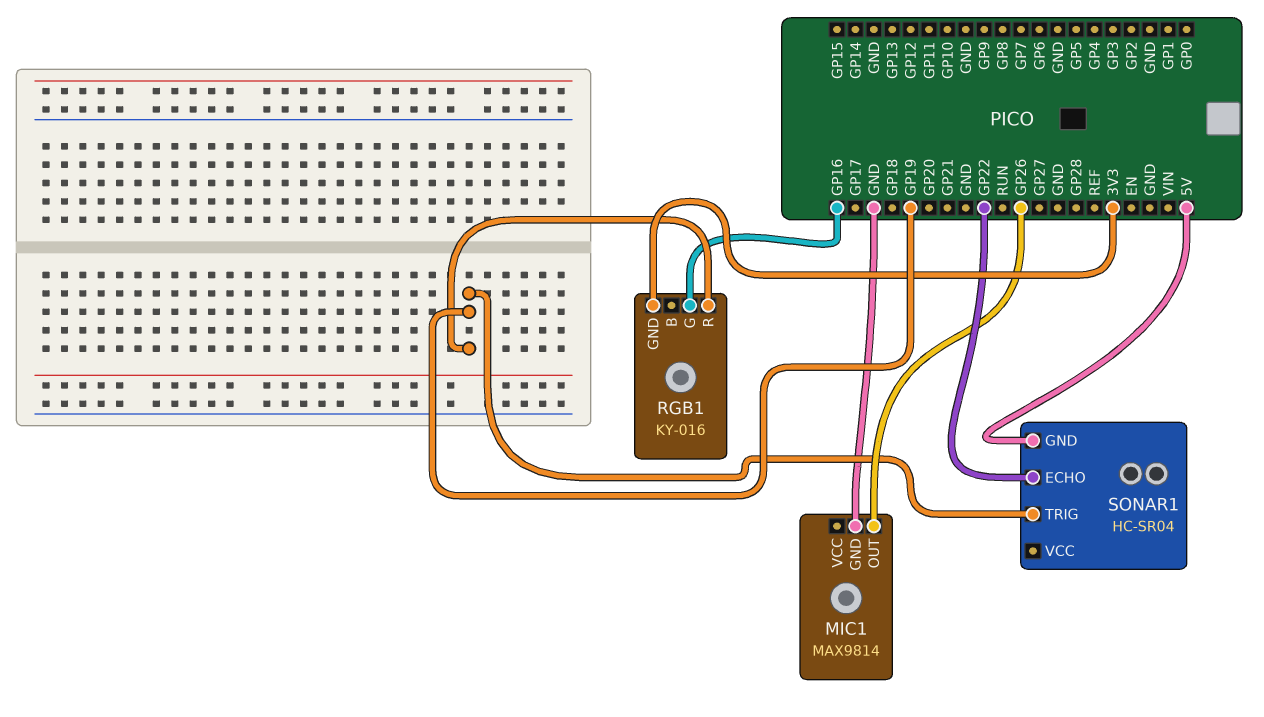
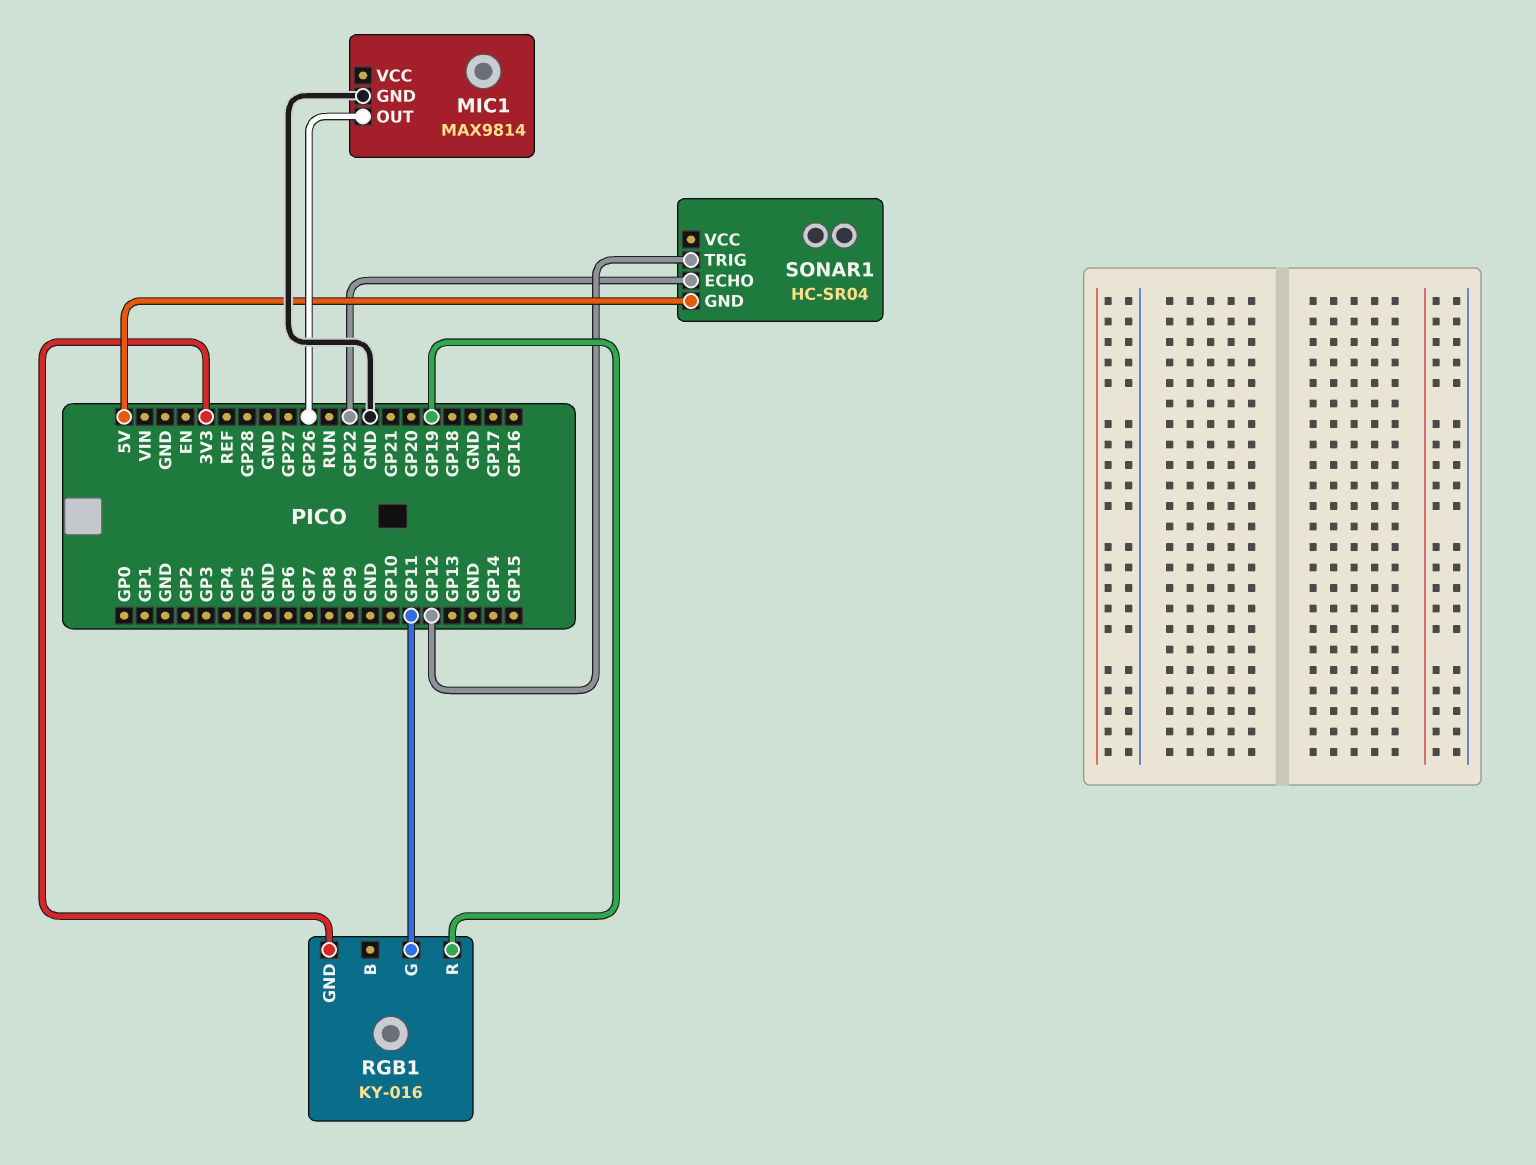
RGB1 pin G: GP16 -> GP11
SONAR1 pin TRIG: GP19 -> GP12

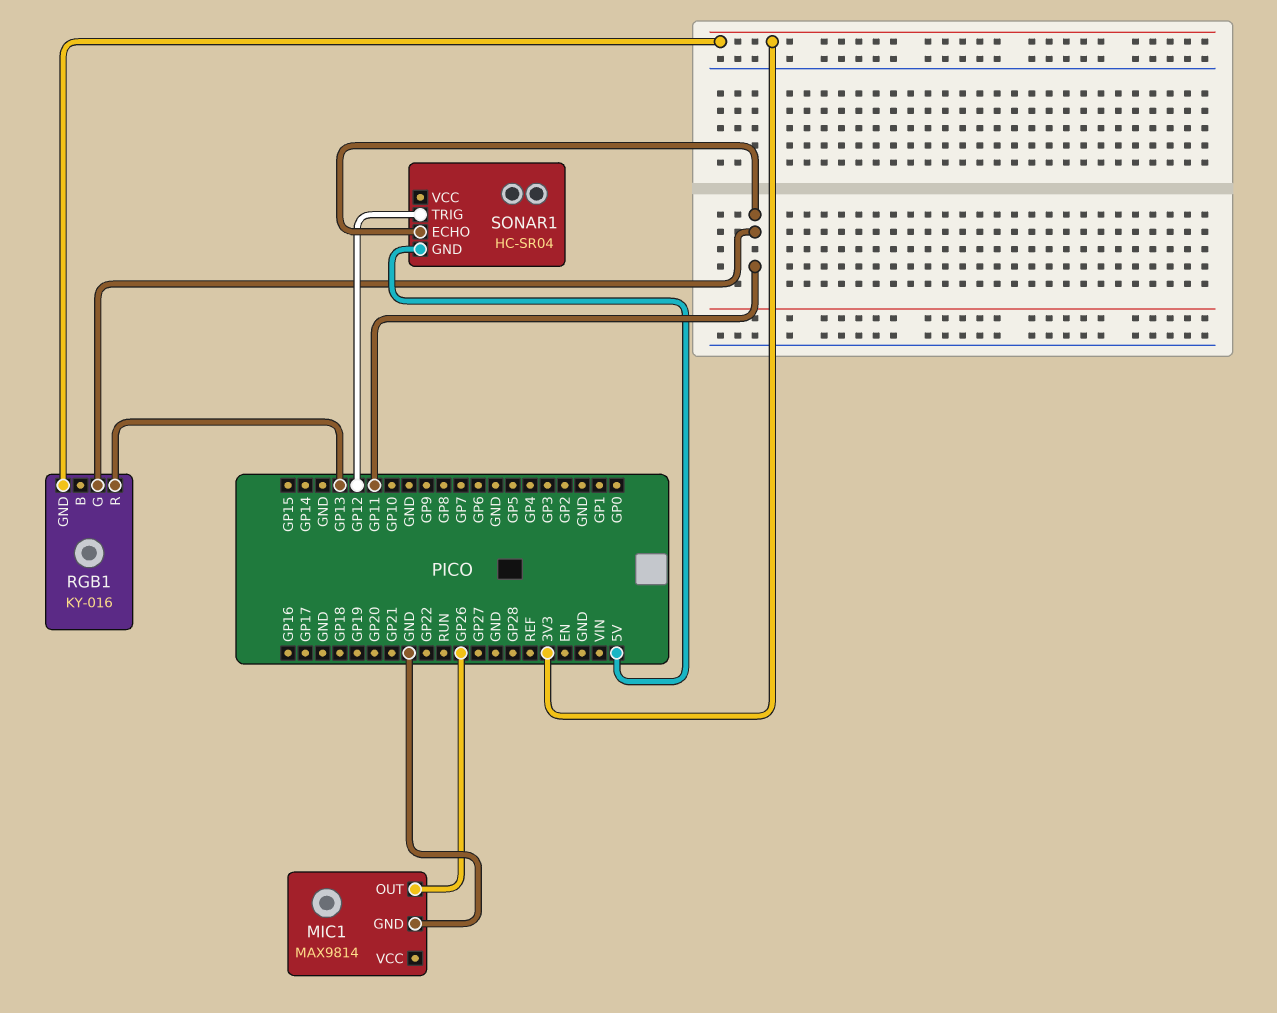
RGB1 pin R: GP19 -> GP13
SONAR1 pin ECHO: GP22 -> GP11

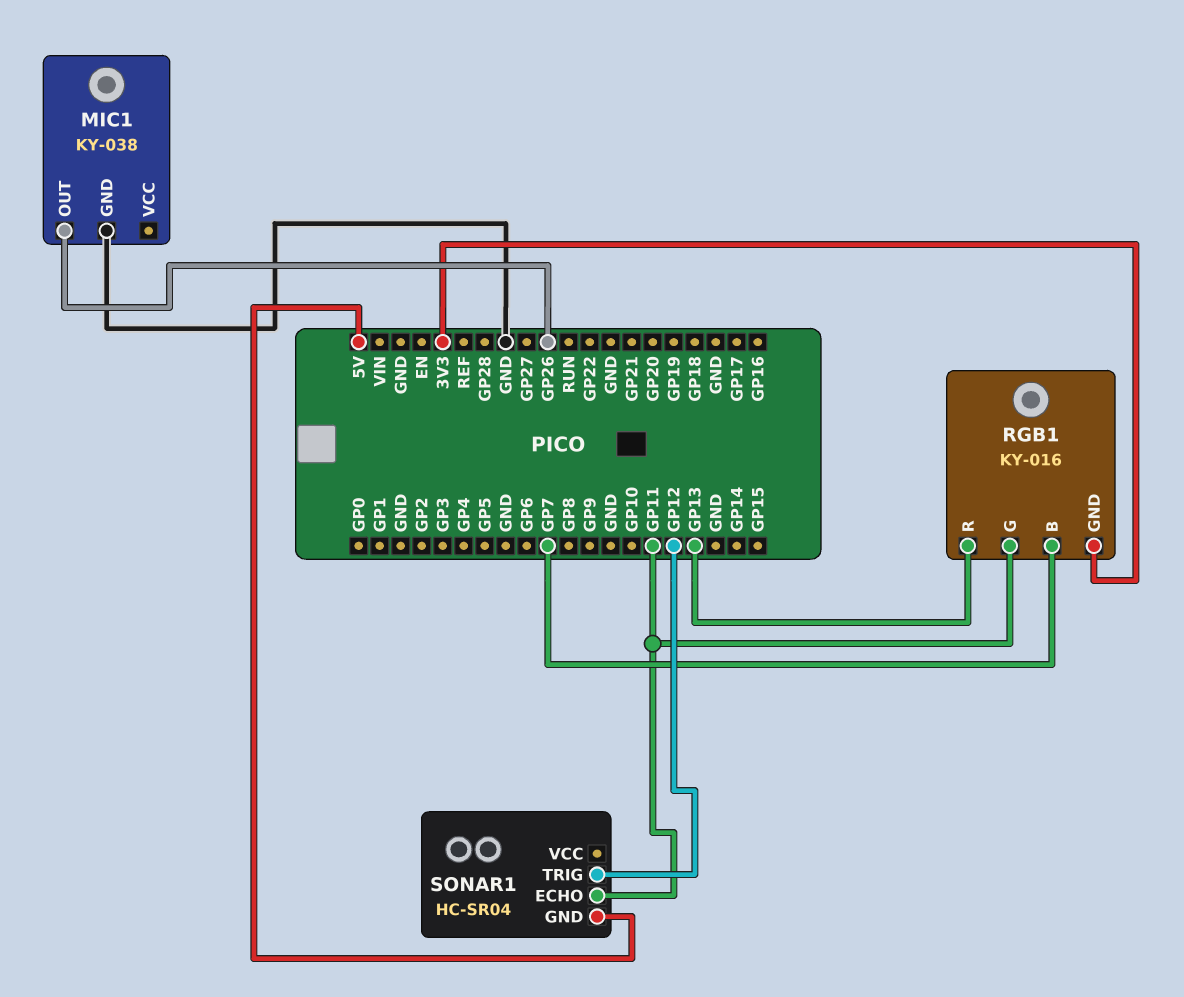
MIC1: MAX9814 -> KY-038
RGB1 pin B: none -> GP7

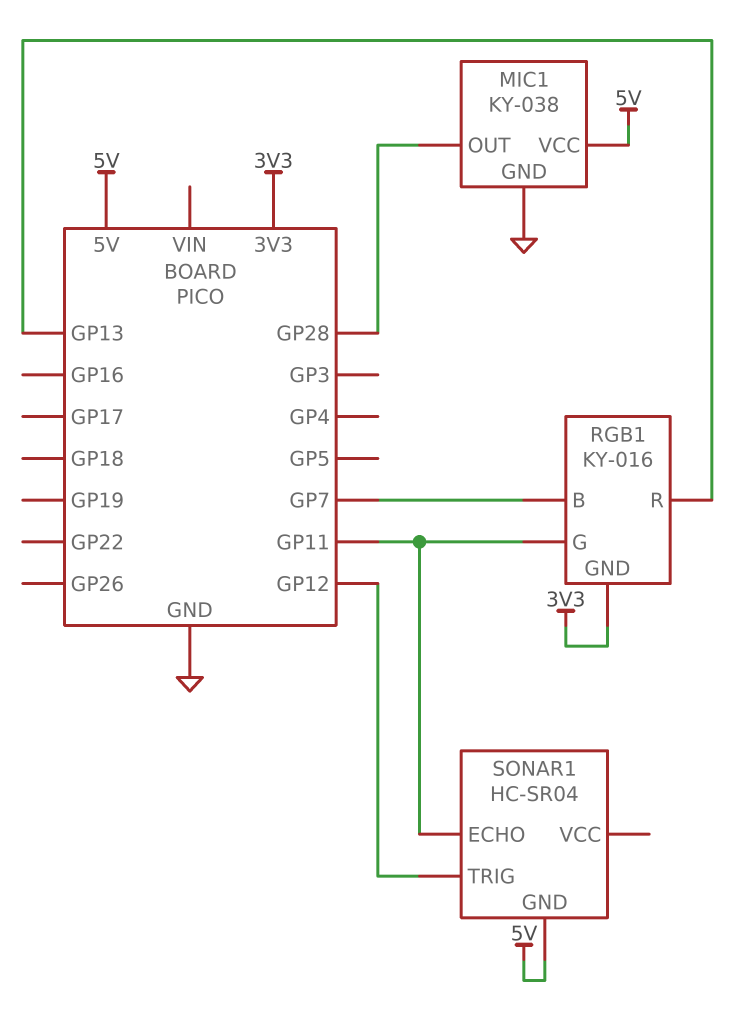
MIC1 pin OUT: GP26 -> GP28
MIC1 pin VCC: none -> 5V

